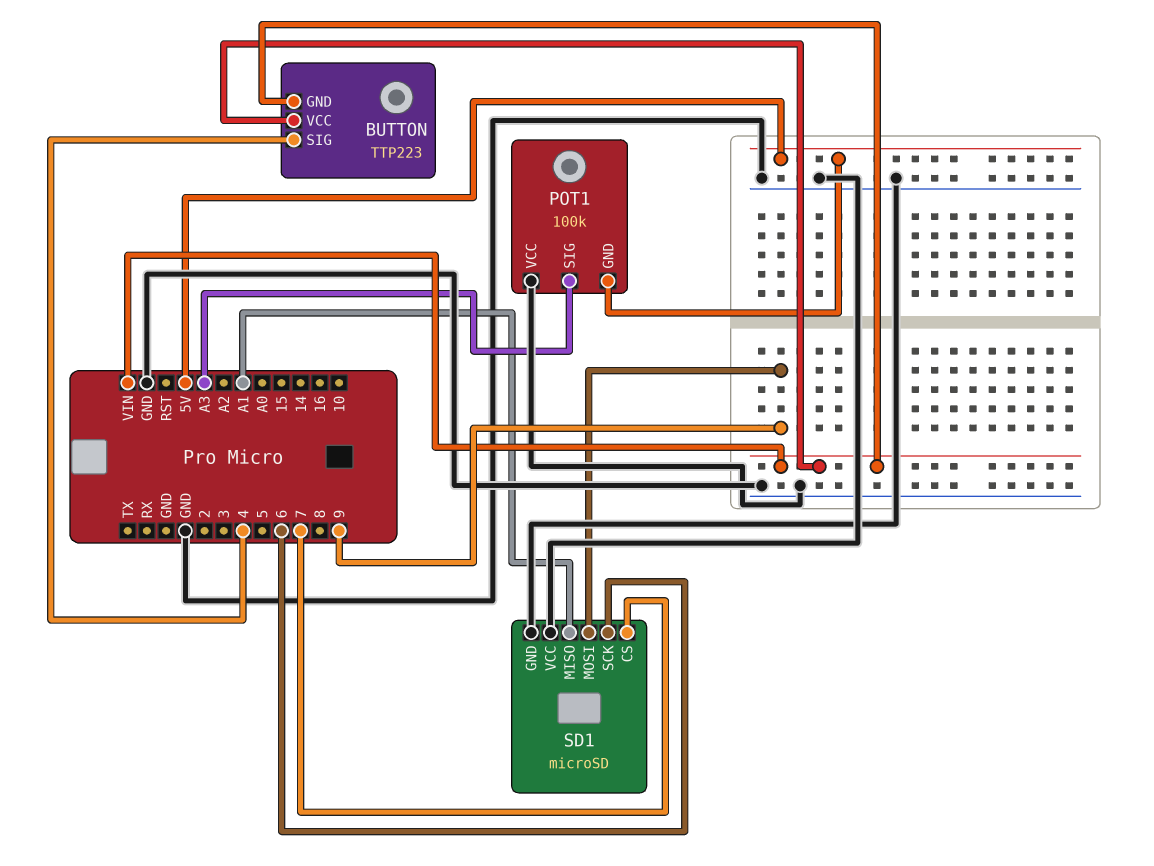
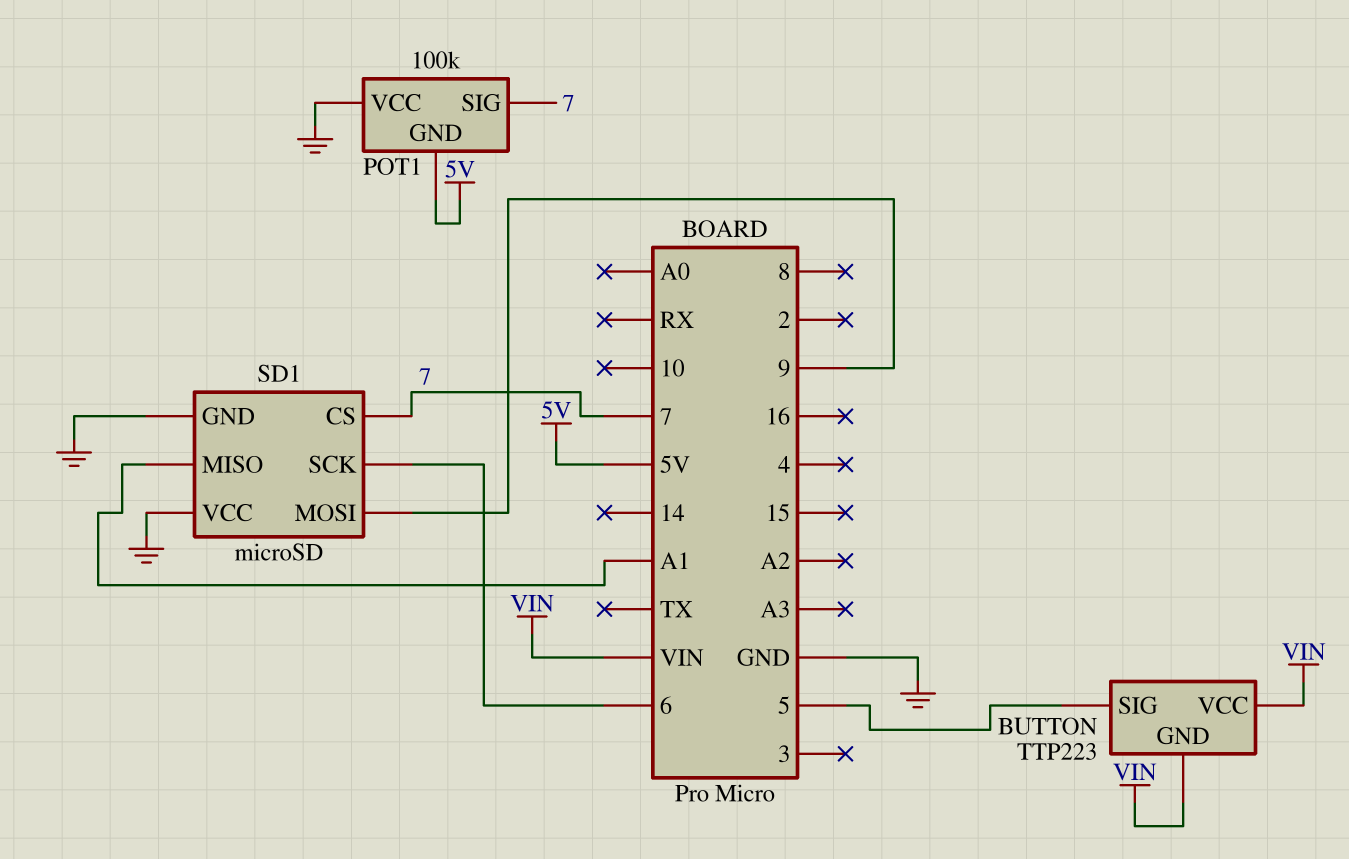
BUTTON pin SIG: 4 -> 5
POT1 pin SIG: A3 -> 7

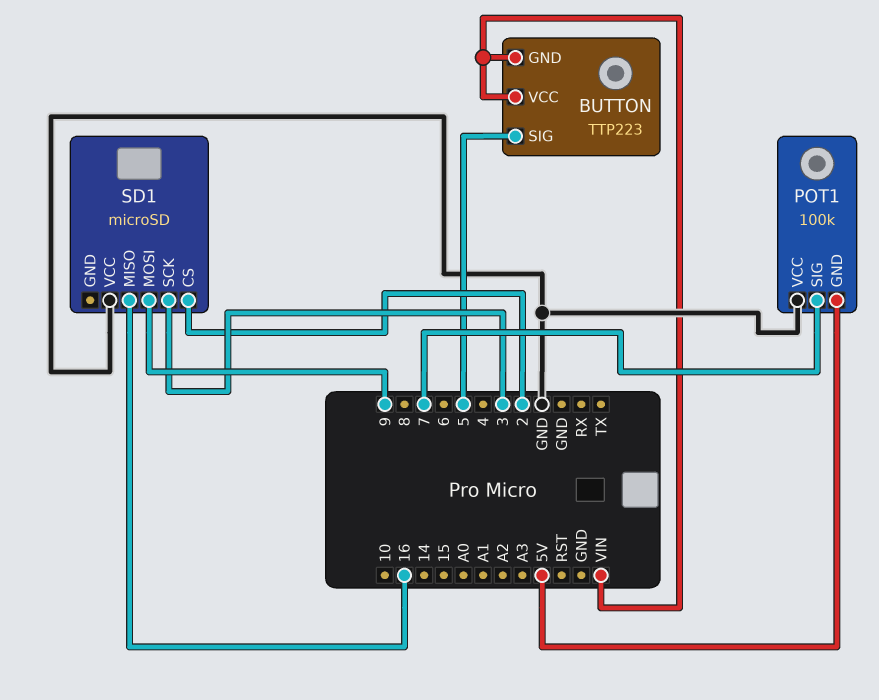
SD1 pin CS: 7 -> 2
SD1 pin GND: GND -> none
SD1 pin MISO: A1 -> 16
SD1 pin SCK: 6 -> 3

